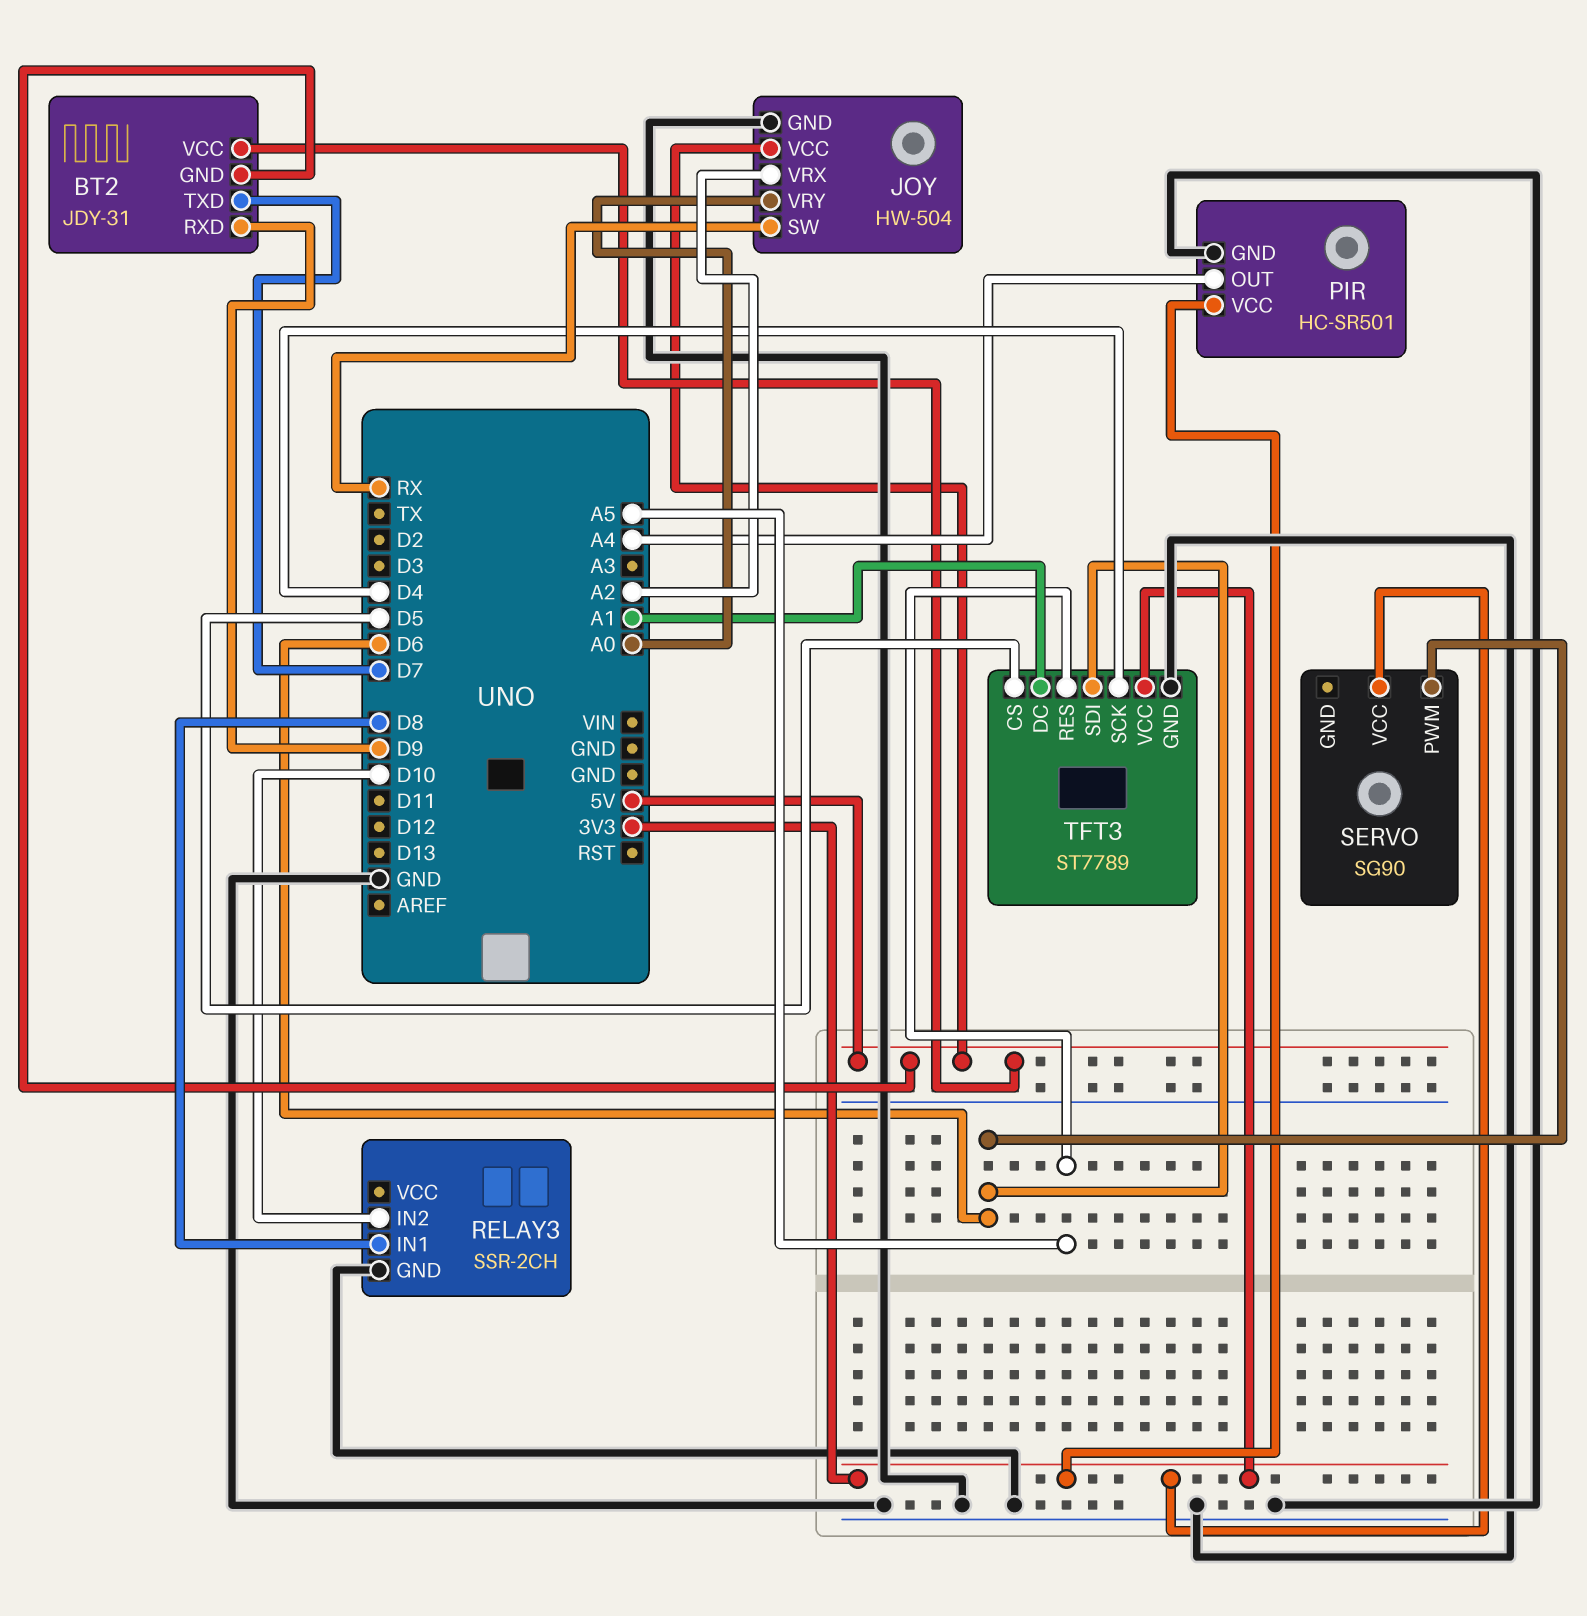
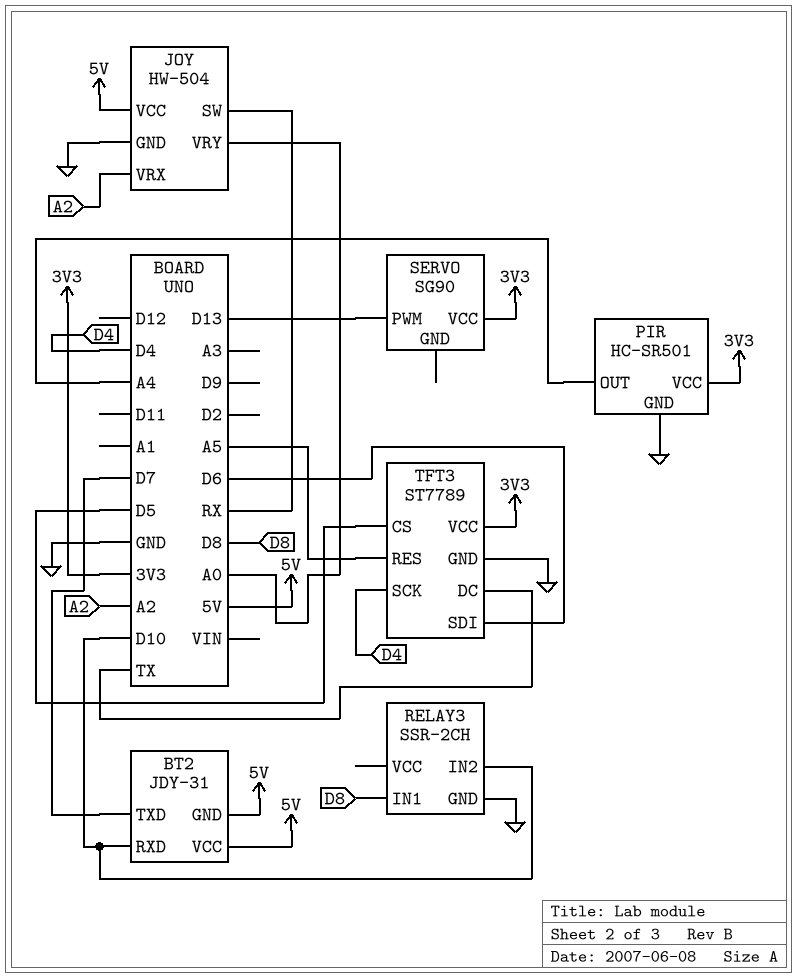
BT2 pin RXD: D9 -> D10
SERVO pin PWM: D6 -> D13
TFT3 pin DC: A1 -> TX

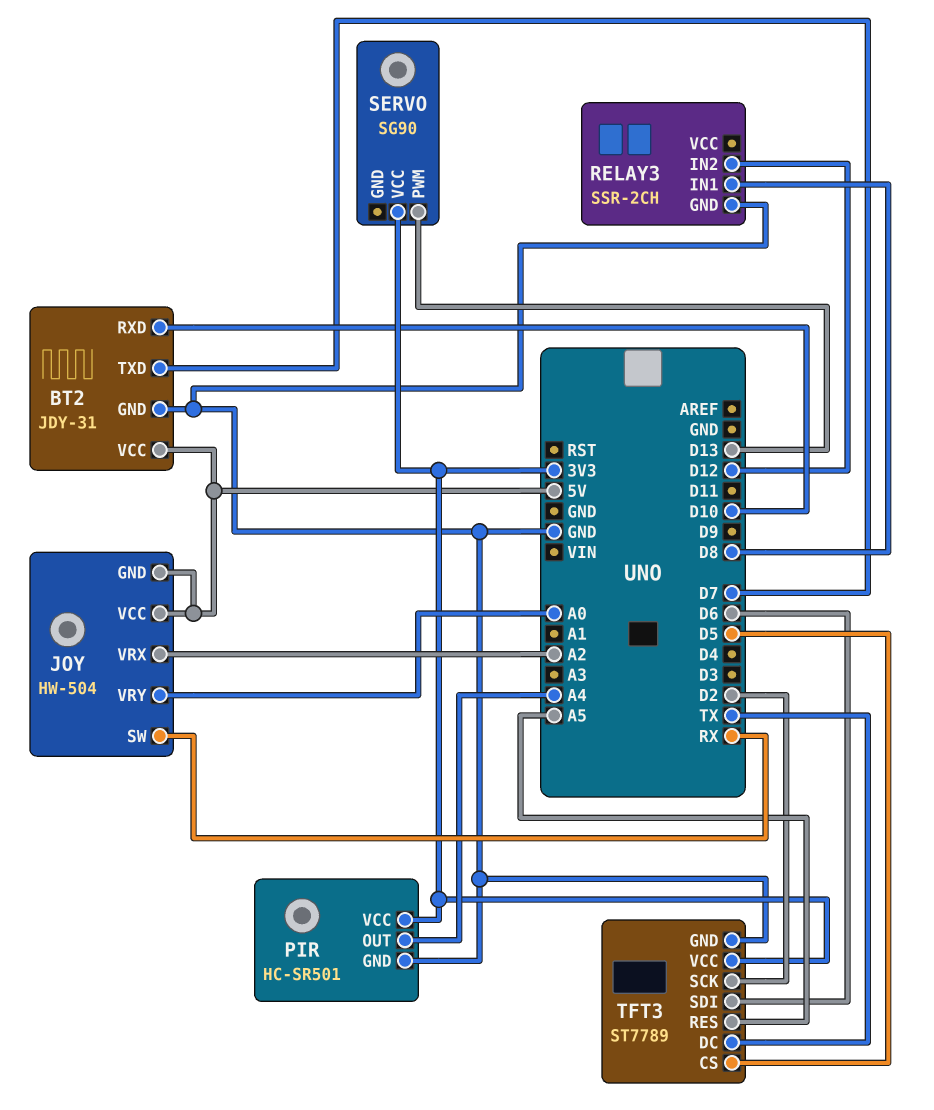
BT2 pin GND: 5V -> GND
JOY pin GND: GND -> 5V
RELAY3 pin IN2: D10 -> D12
TFT3 pin SCK: D4 -> D2

